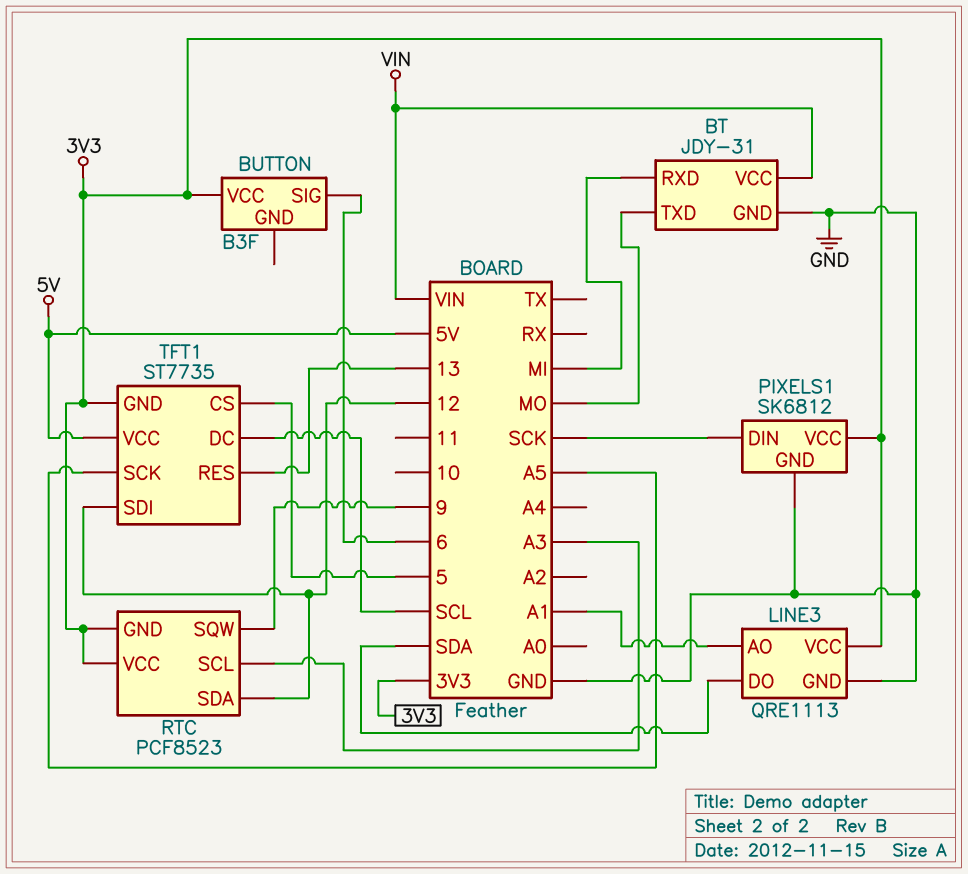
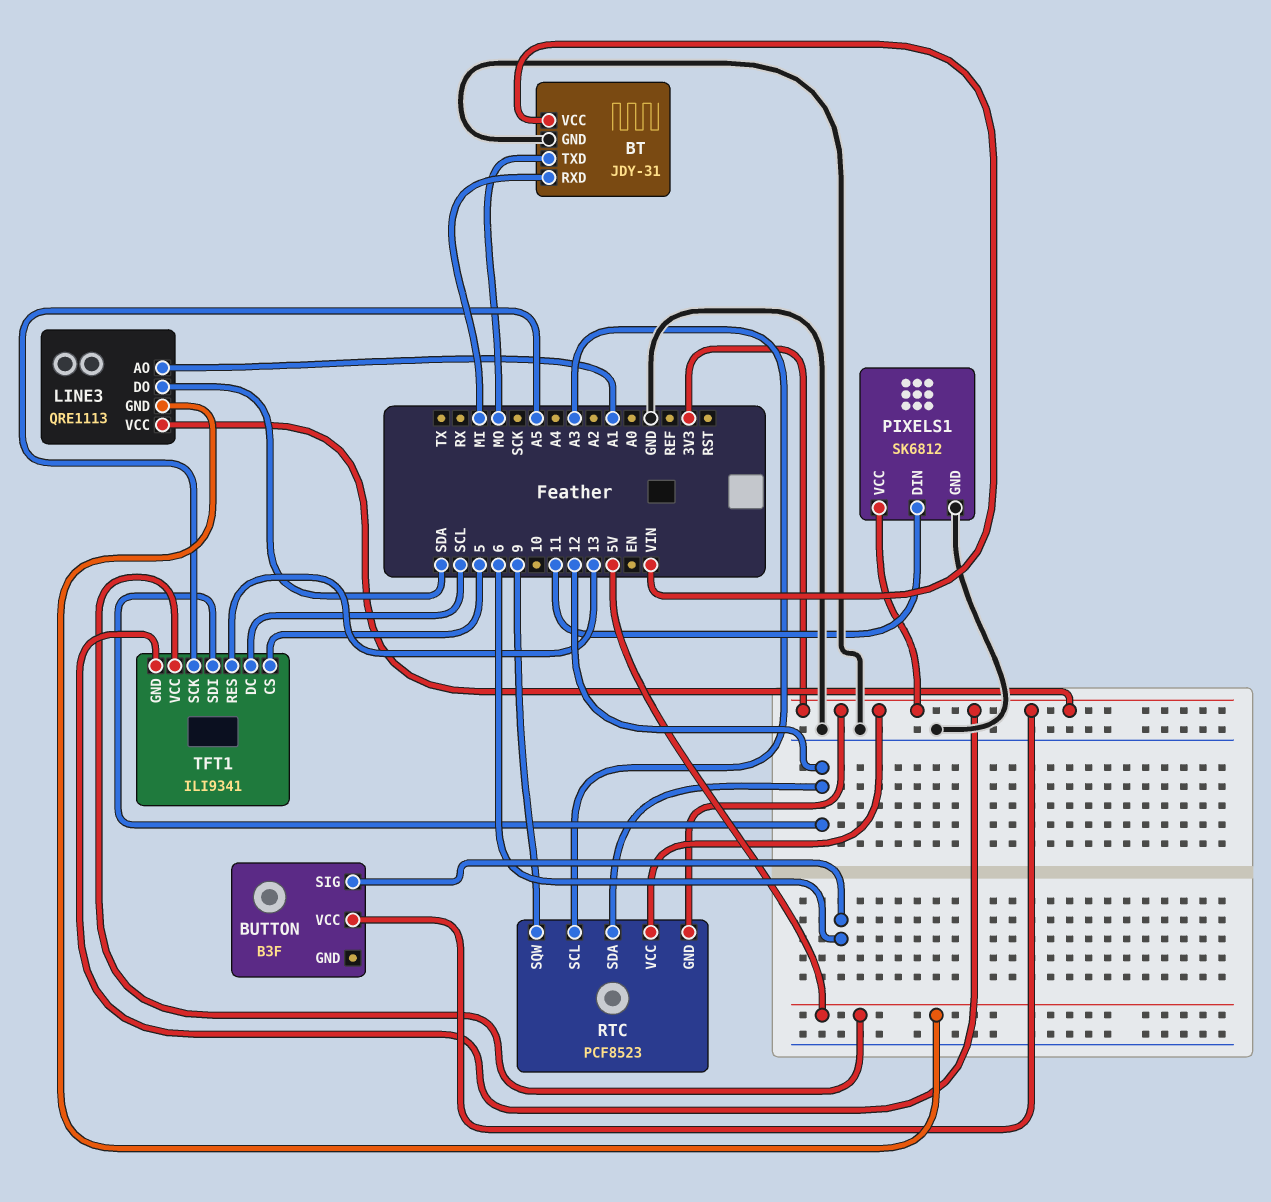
LINE3 pin GND: GND -> 5V
PIXELS1 pin DIN: SCK -> 11
TFT1: ST7735 -> ILI9341

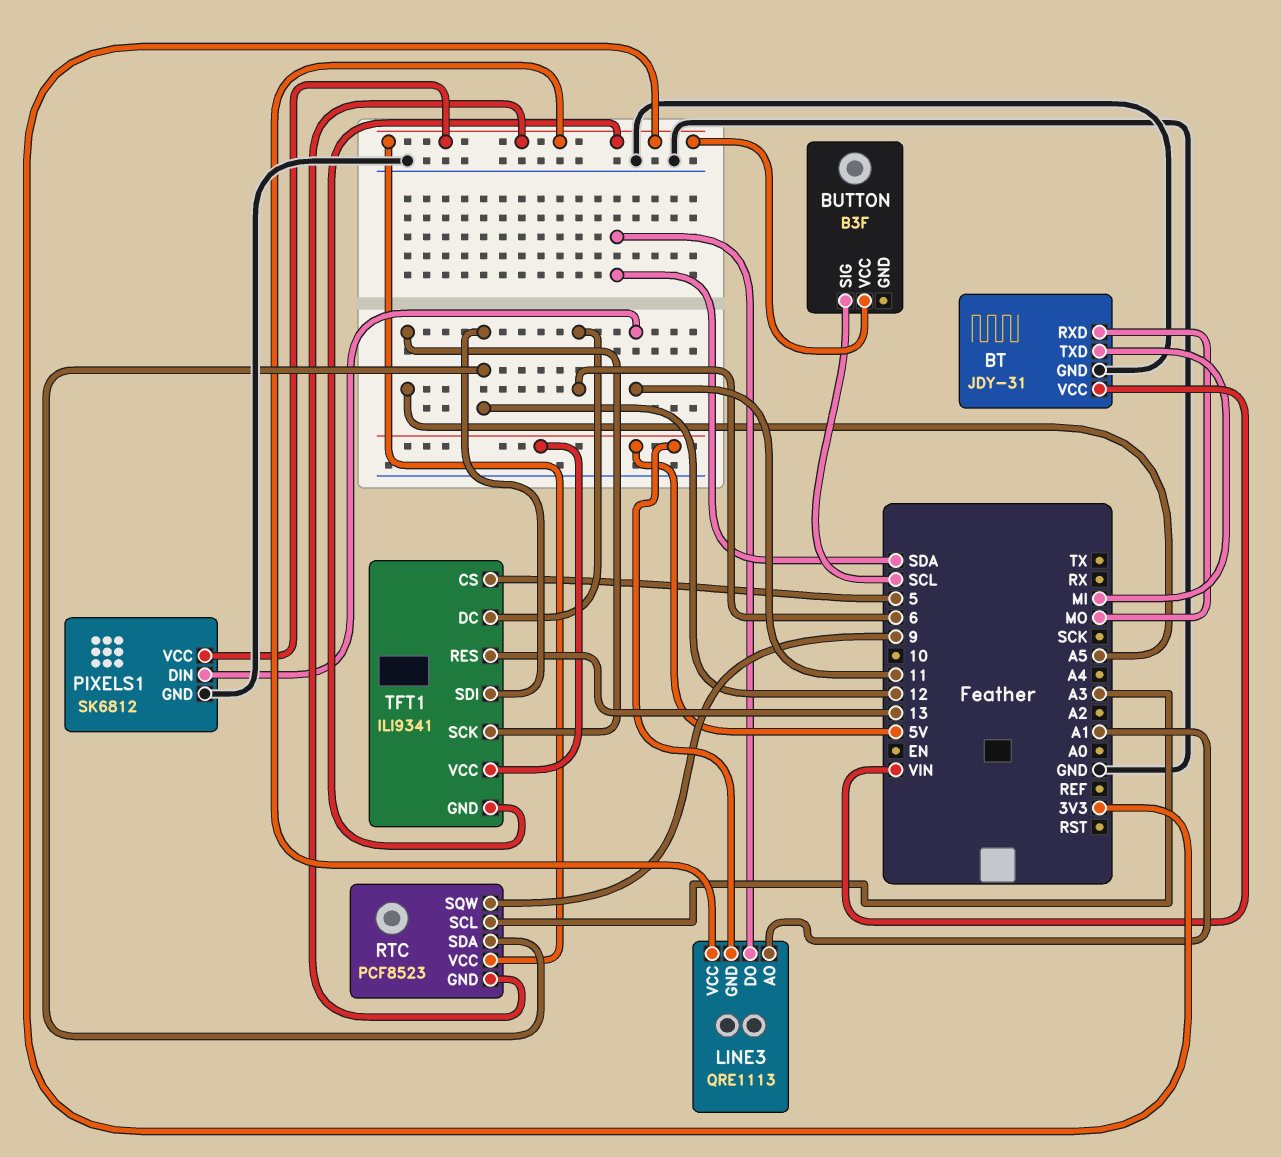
BT pin RXD: MI -> MO
BT pin TXD: MO -> MI
BUTTON pin SIG: 6 -> SCL
TFT1 pin DC: SCL -> 6

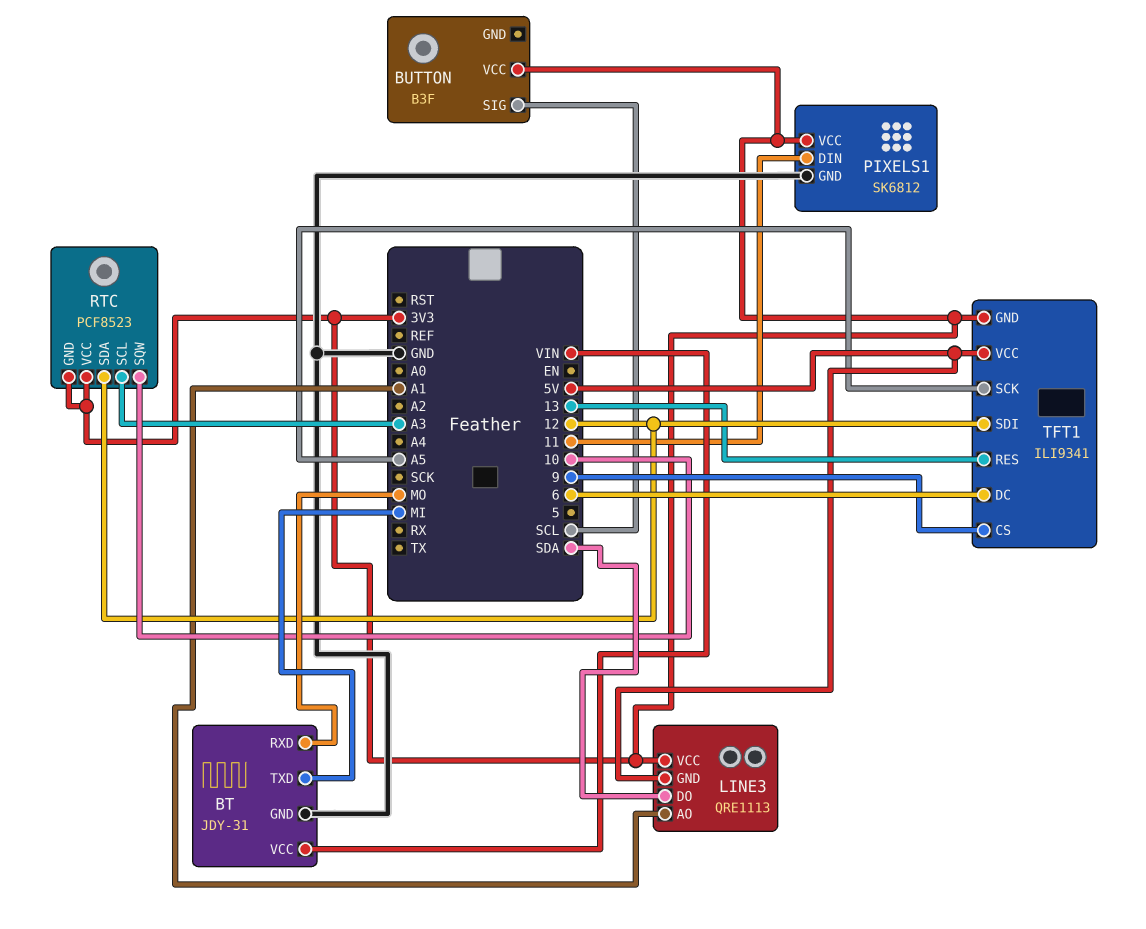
RTC pin SQW: 9 -> 10
TFT1 pin CS: 5 -> 9

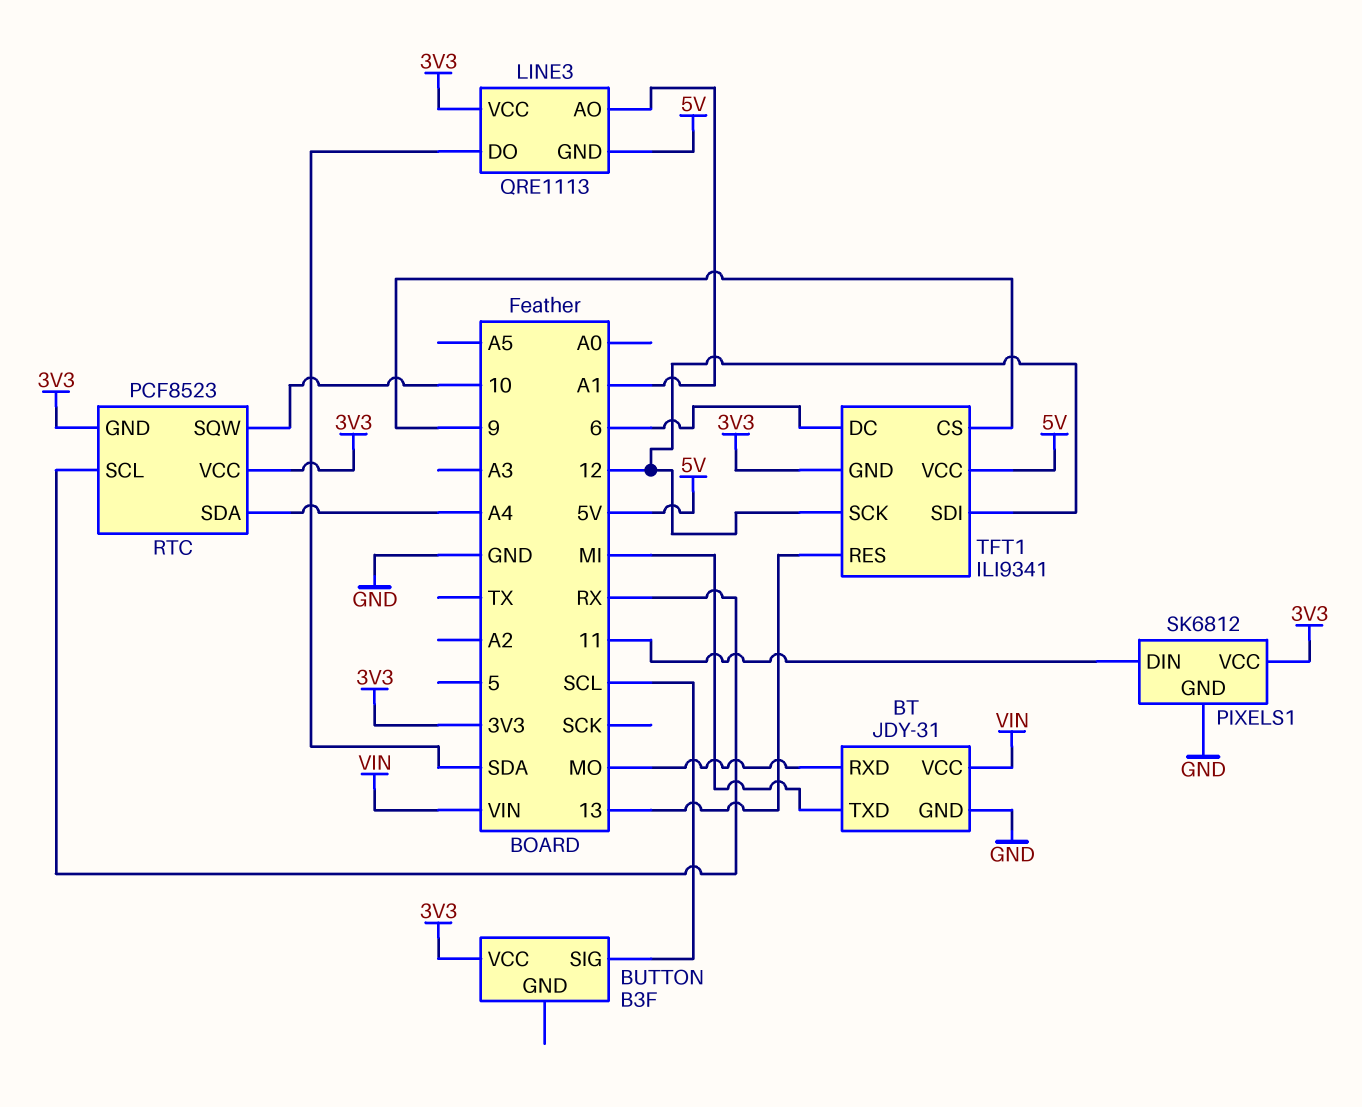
RTC pin SCL: A3 -> RX
RTC pin SDA: 12 -> A4
TFT1 pin SCK: A5 -> 12

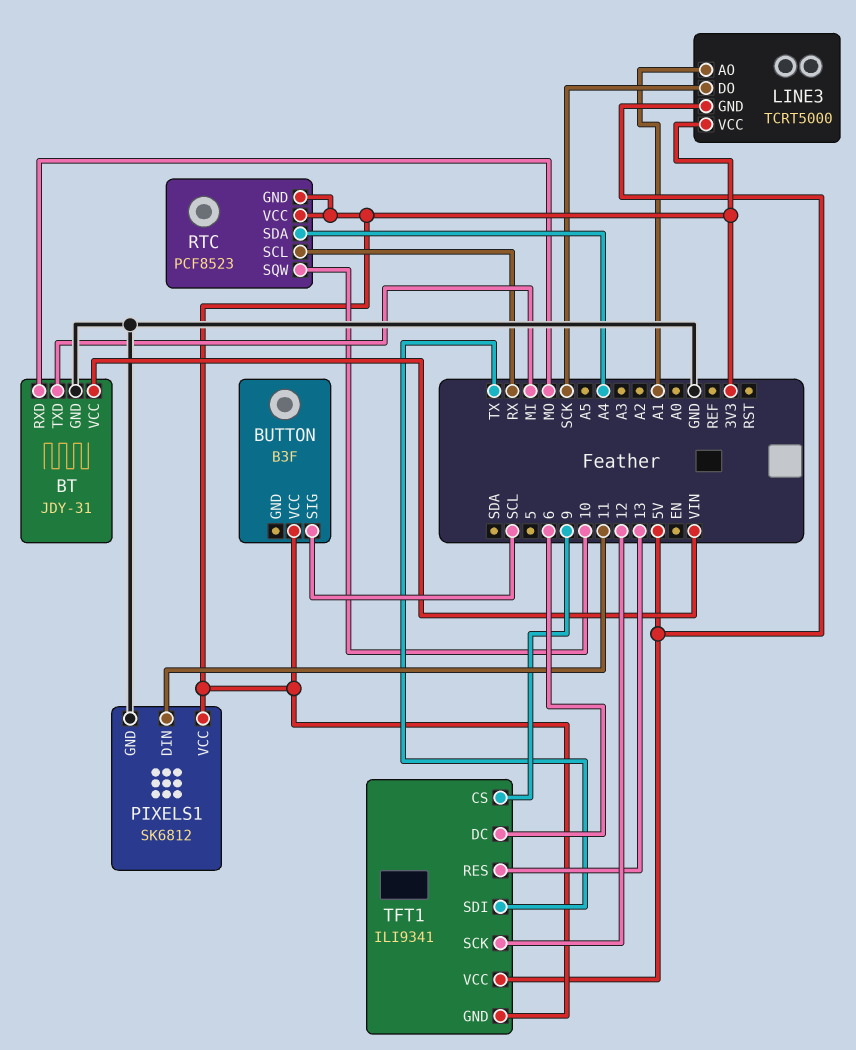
LINE3: QRE1113 -> TCRT5000
LINE3 pin DO: SDA -> SCK
TFT1 pin SDI: 12 -> TX

